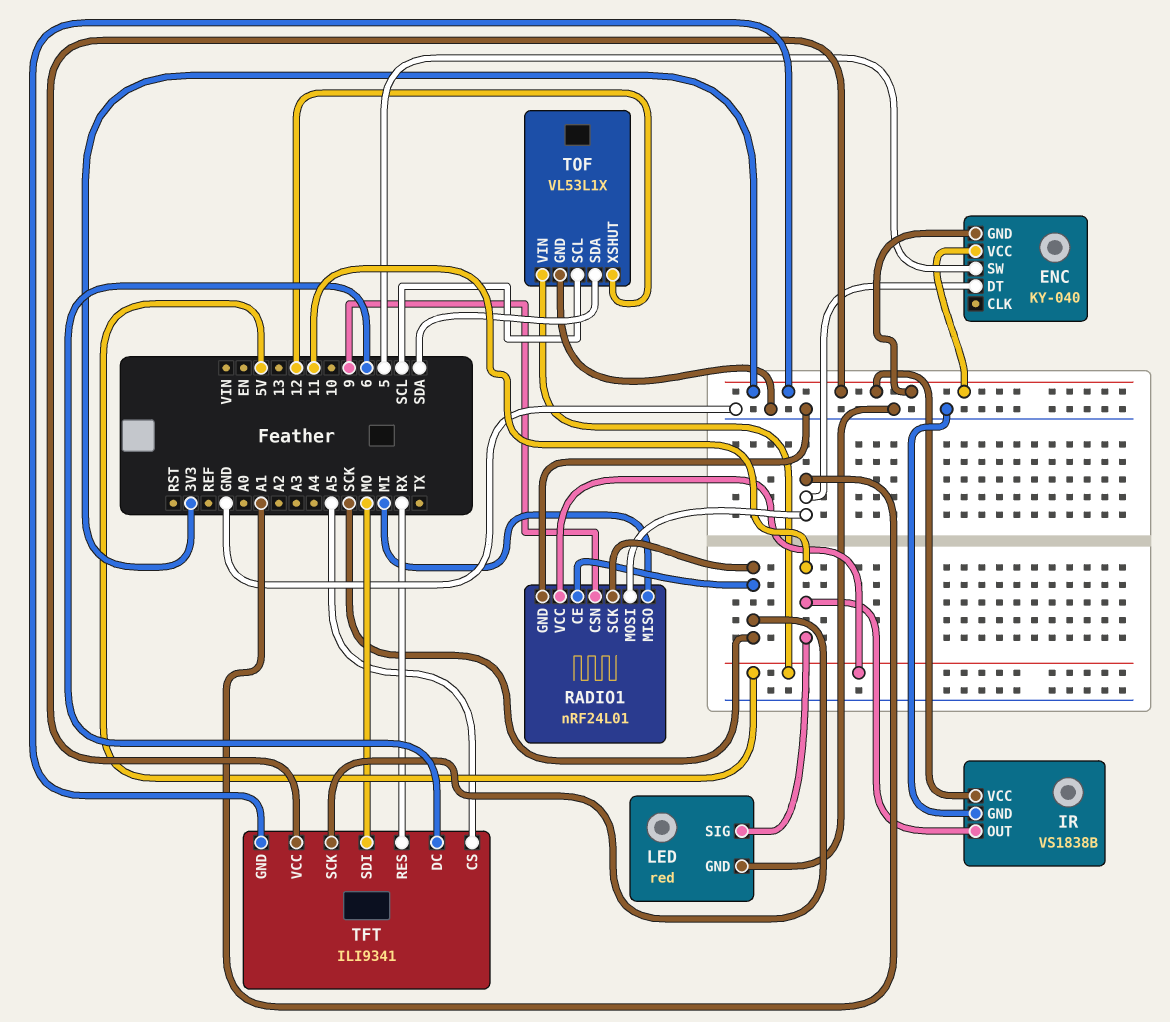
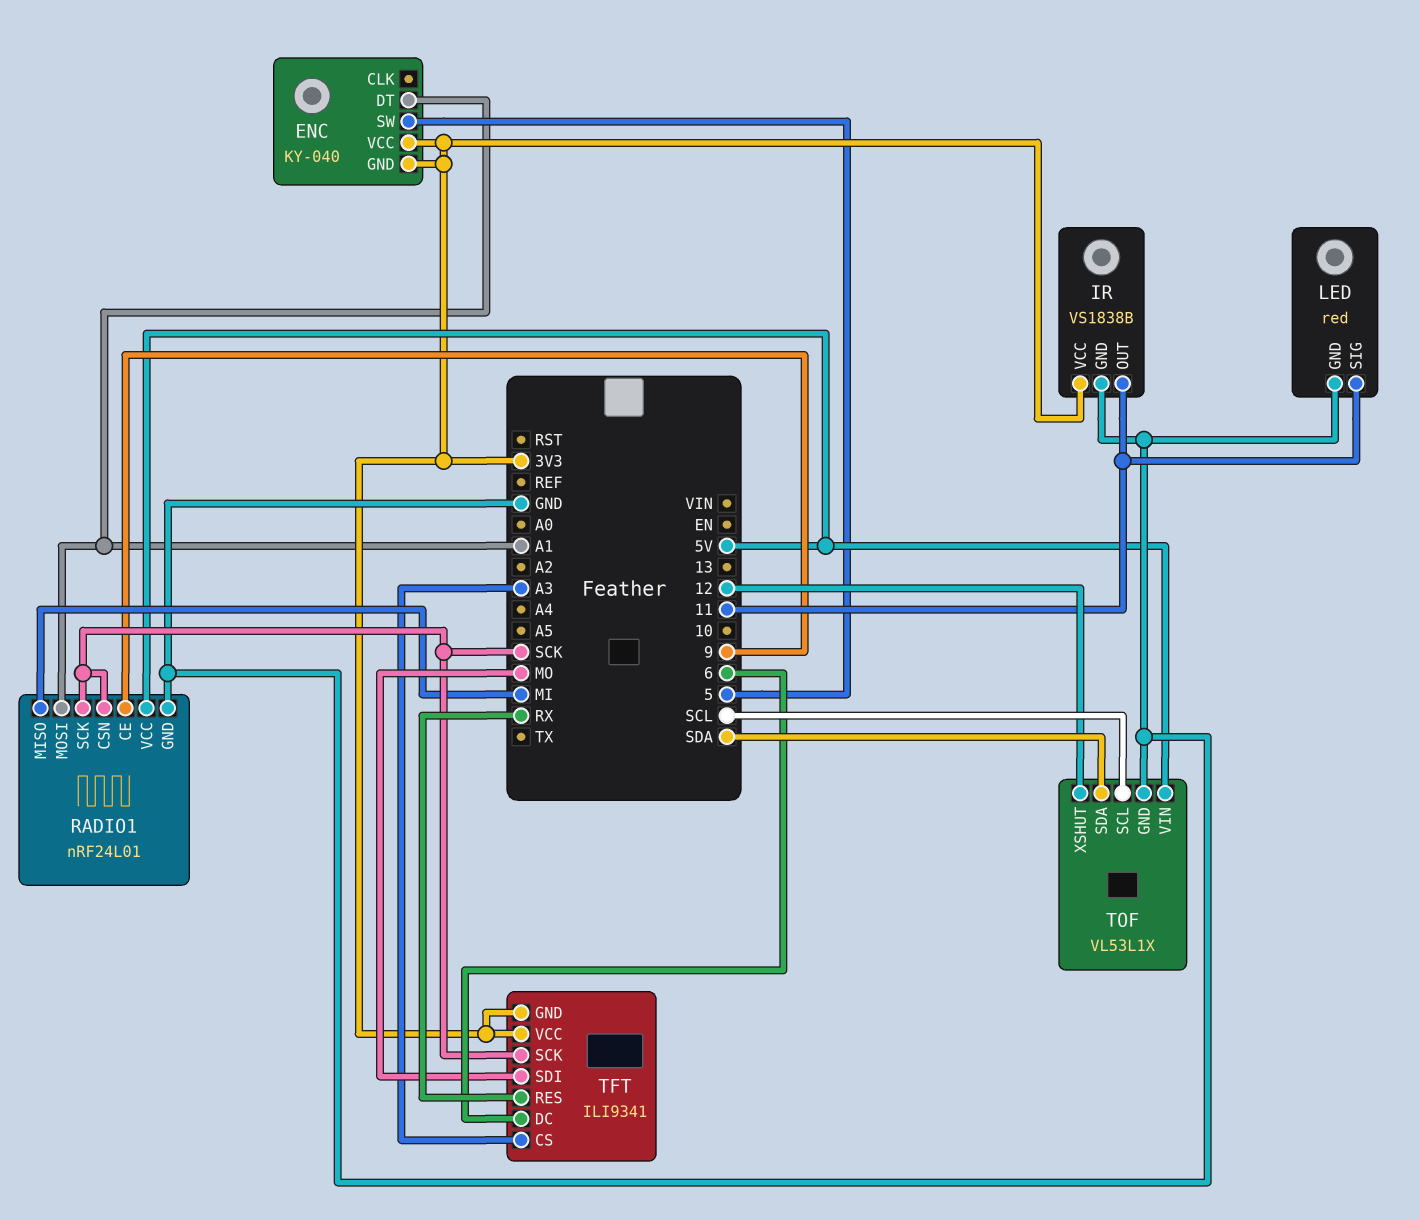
RADIO1 pin CE: SCK -> 9
RADIO1 pin CSN: 9 -> SCK
TFT pin CS: A5 -> A3

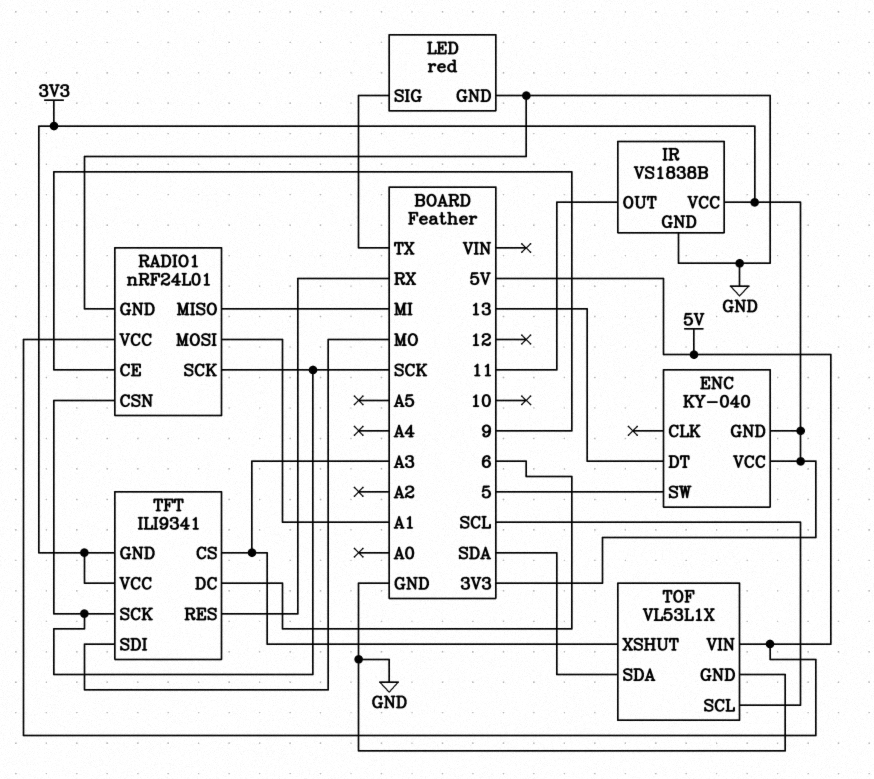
ENC pin DT: A1 -> 13
LED pin SIG: 11 -> TX
TOF pin XSHUT: 12 -> A3

